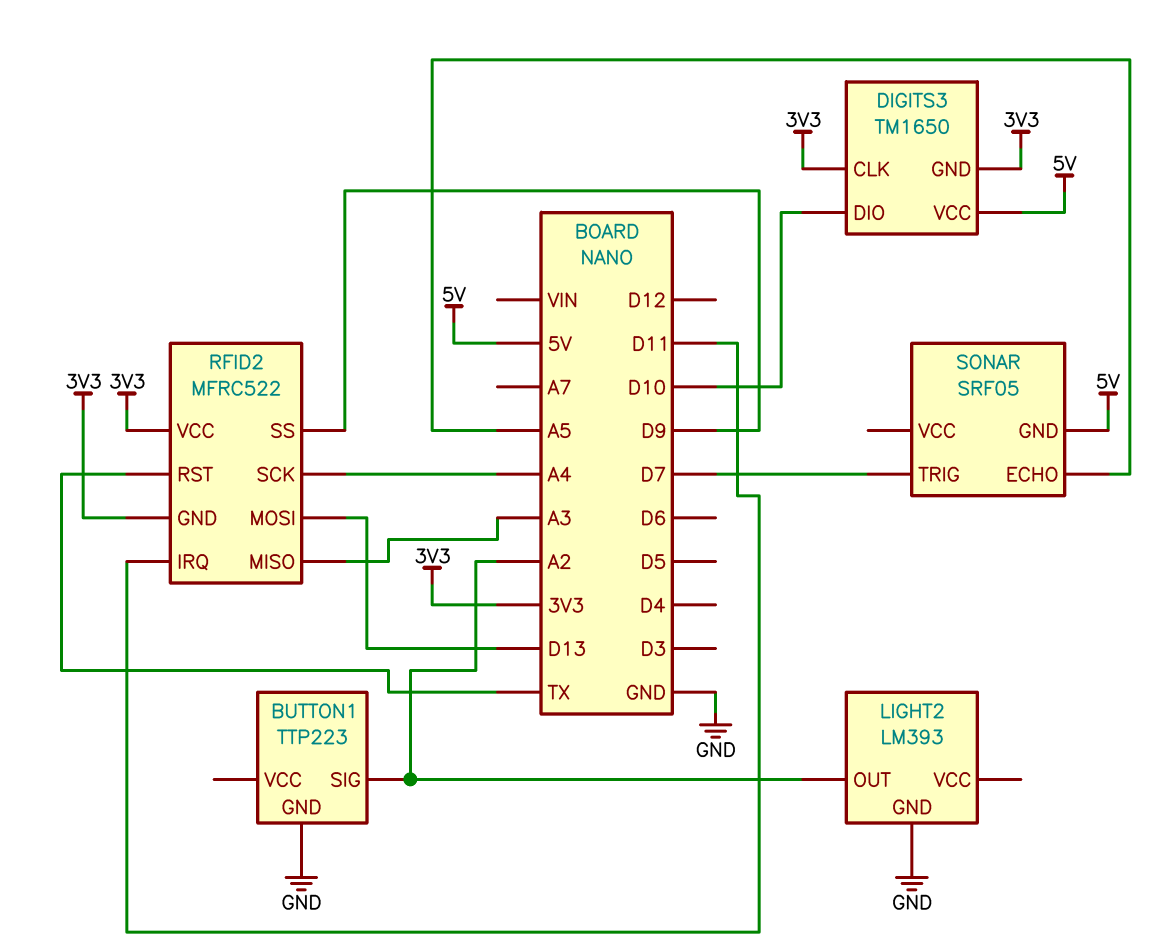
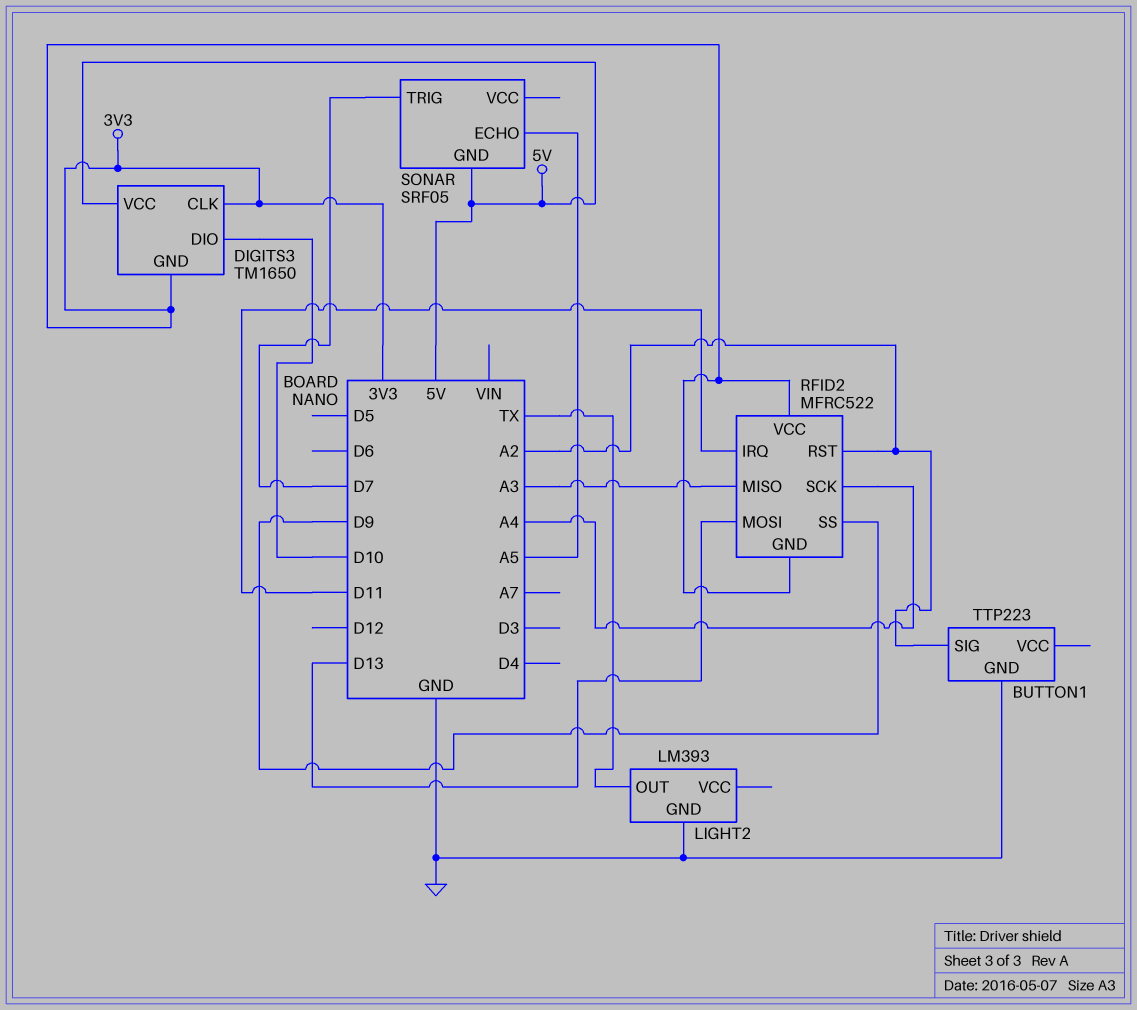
LIGHT2 pin OUT: A2 -> TX
RFID2 pin RST: TX -> A2

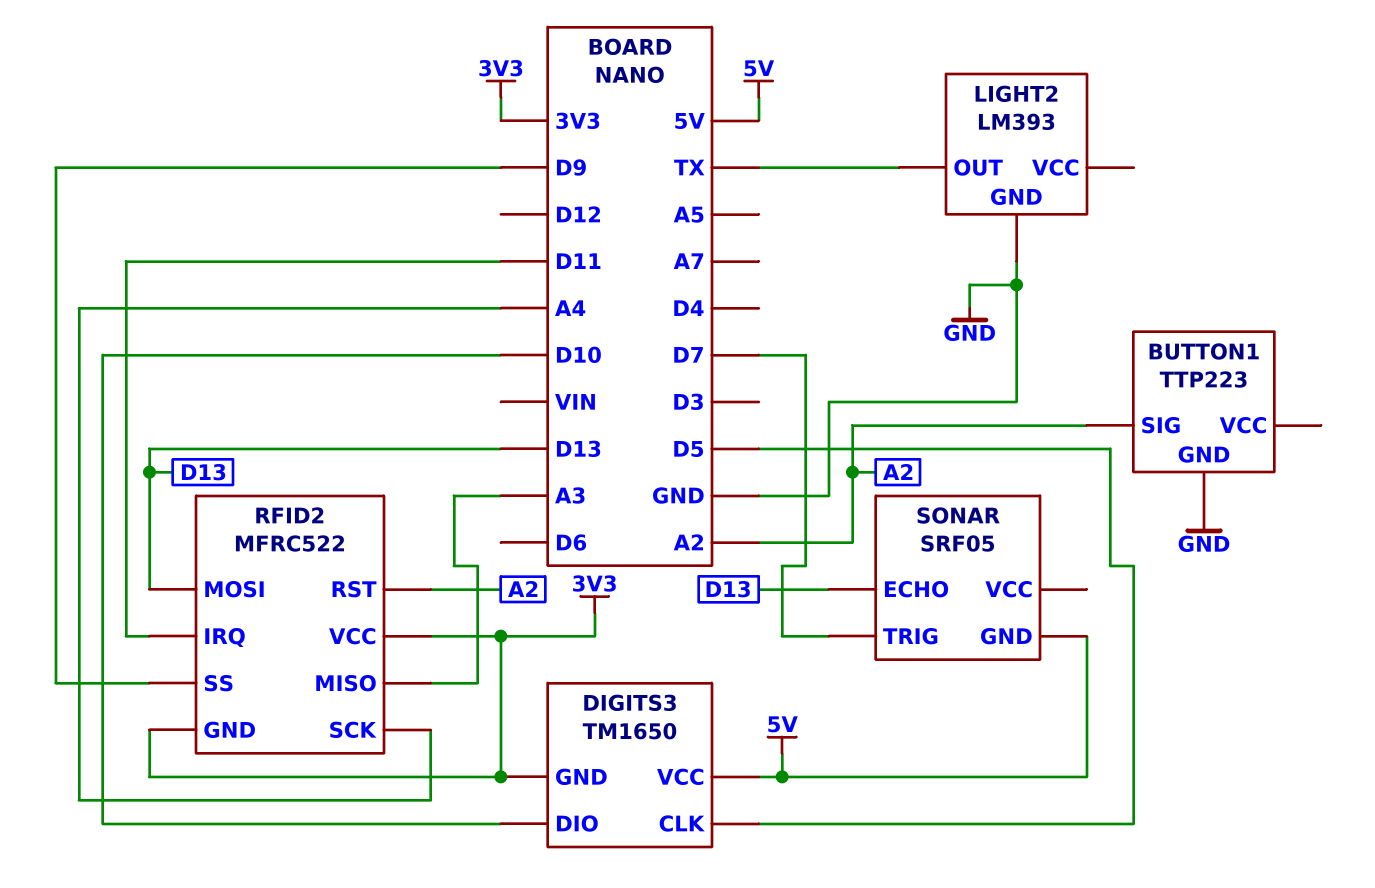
DIGITS3 pin CLK: 3V3 -> D5
SONAR pin ECHO: A5 -> D13

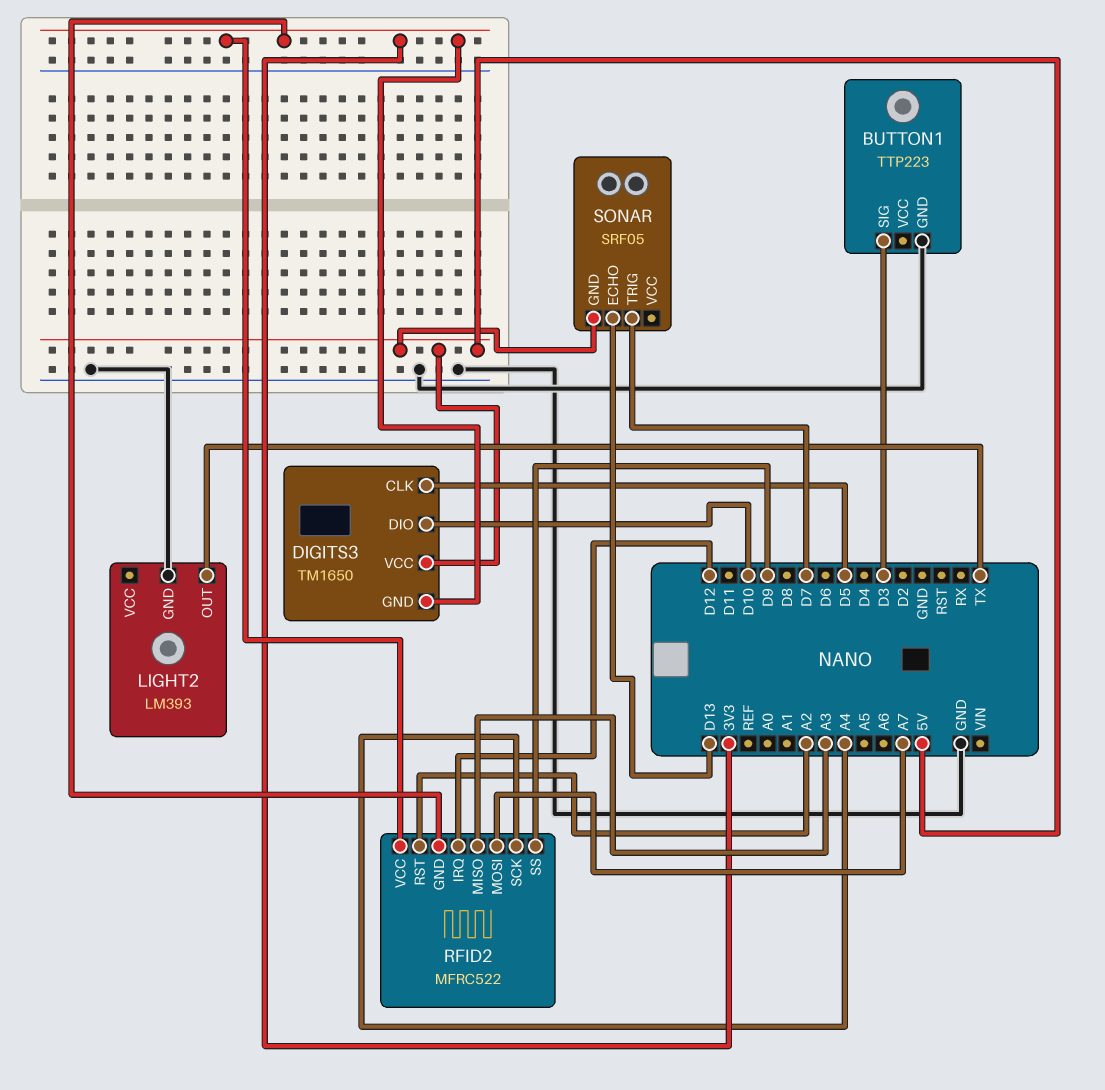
BUTTON1 pin SIG: A2 -> D3
RFID2 pin IRQ: D11 -> D12
RFID2 pin MOSI: D13 -> A7

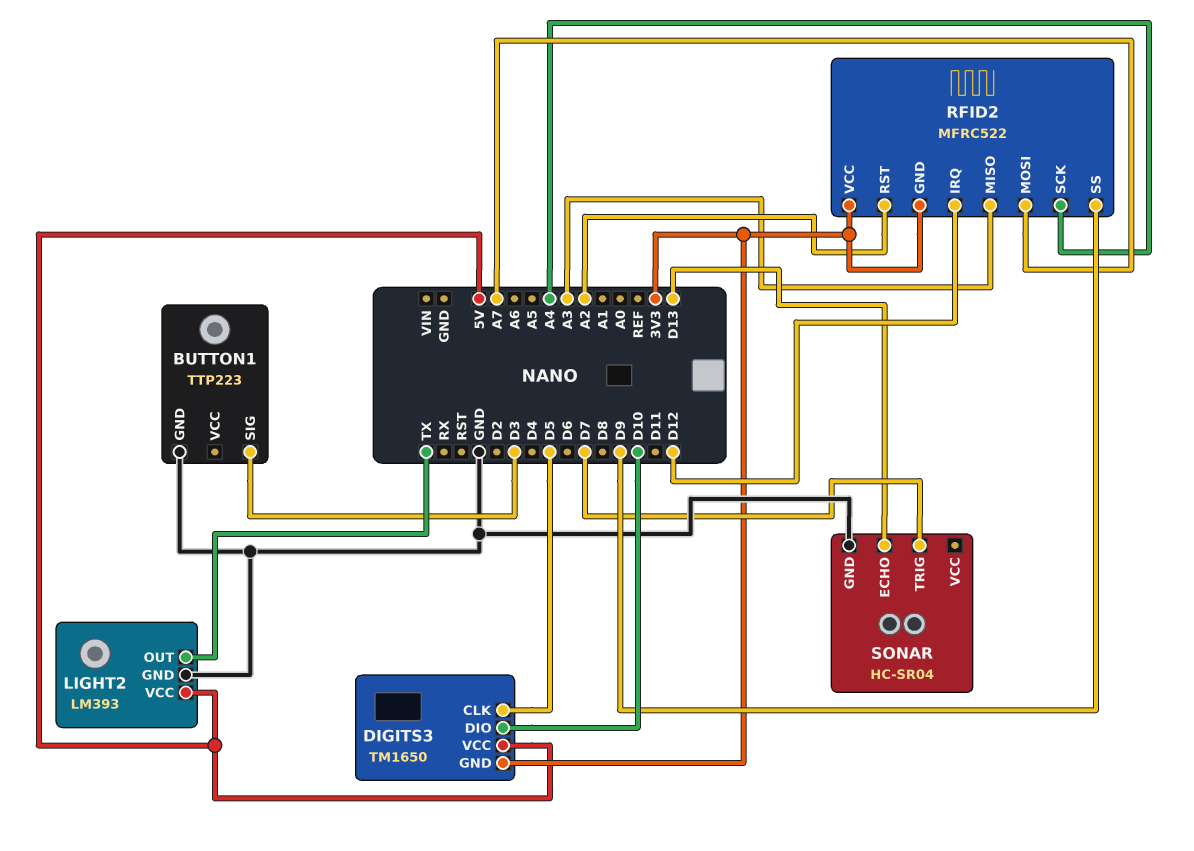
LIGHT2 pin VCC: none -> 5V
SONAR: SRF05 -> HC-SR04
SONAR pin GND: 5V -> GND

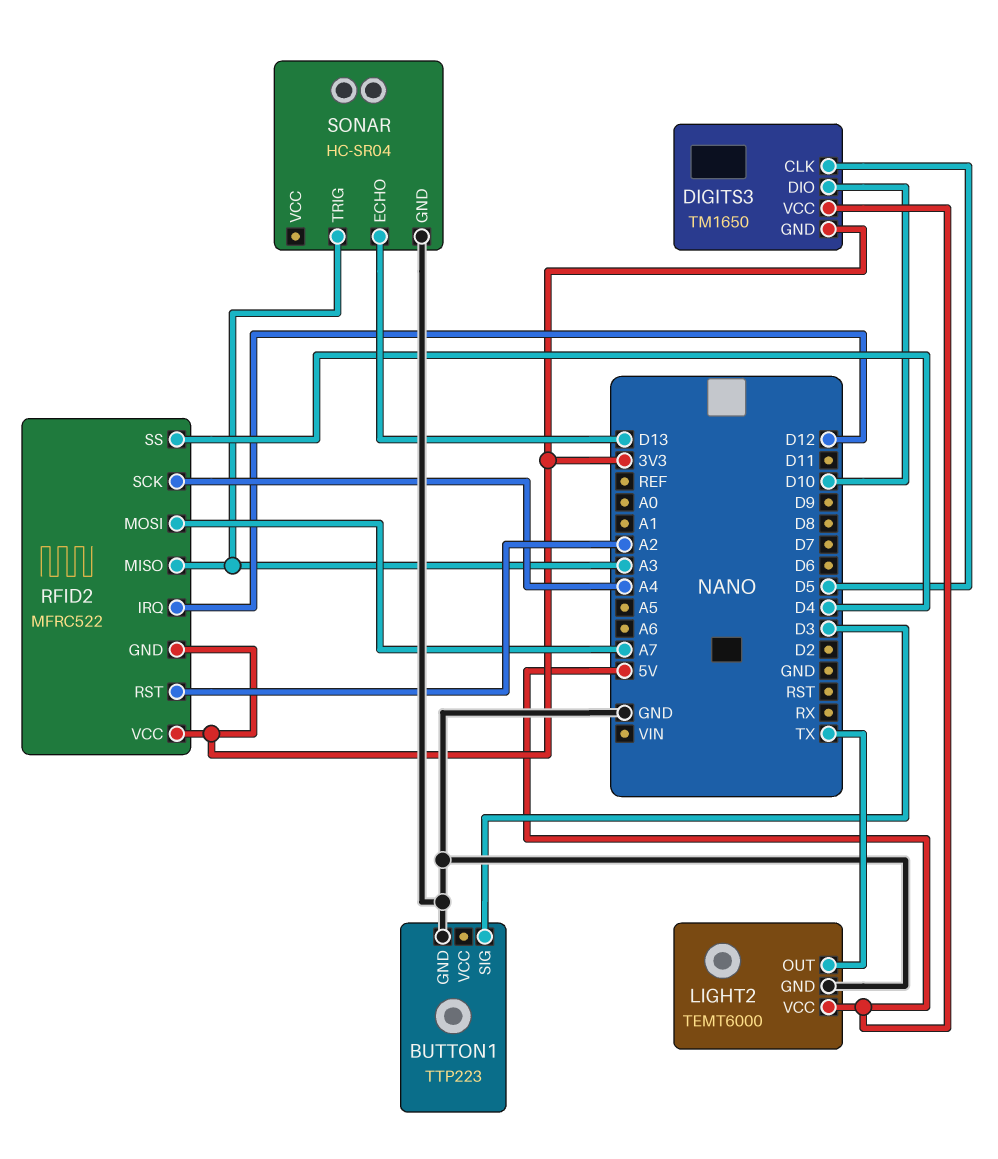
LIGHT2: LM393 -> TEMT6000
RFID2 pin SS: D9 -> D4
SONAR pin TRIG: D7 -> A3

